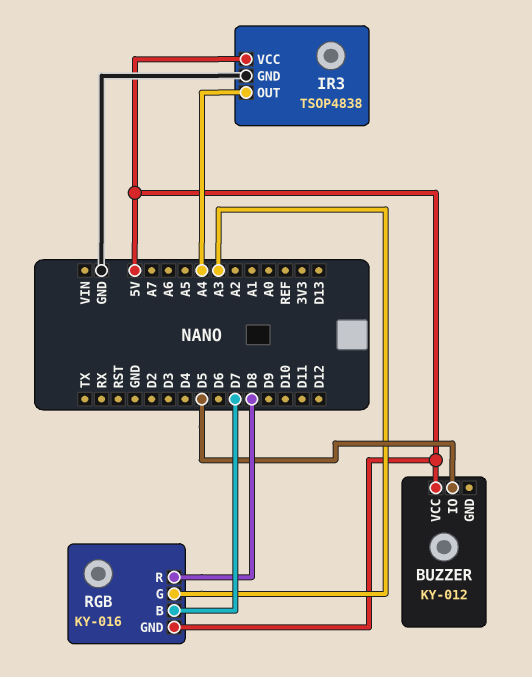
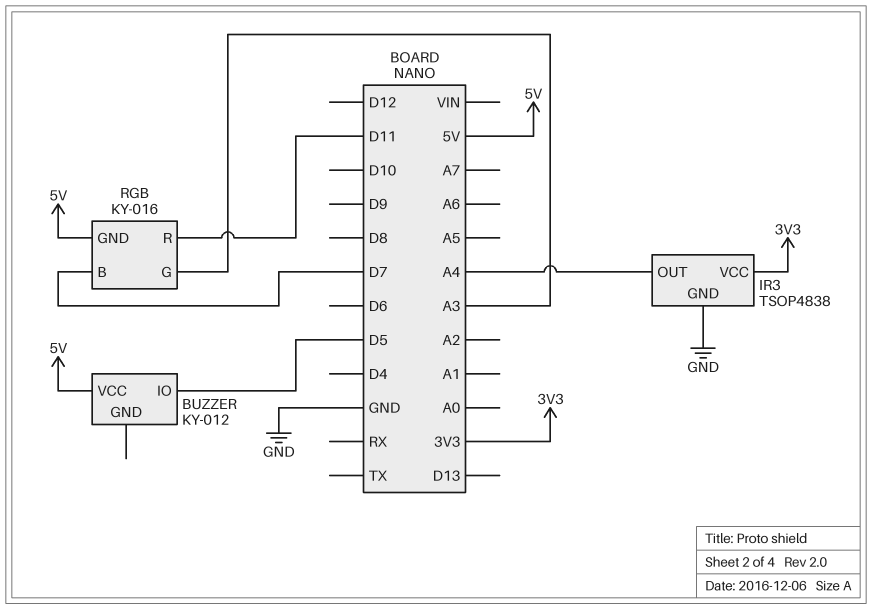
IR3 pin VCC: 5V -> 3V3
RGB pin R: D8 -> D11

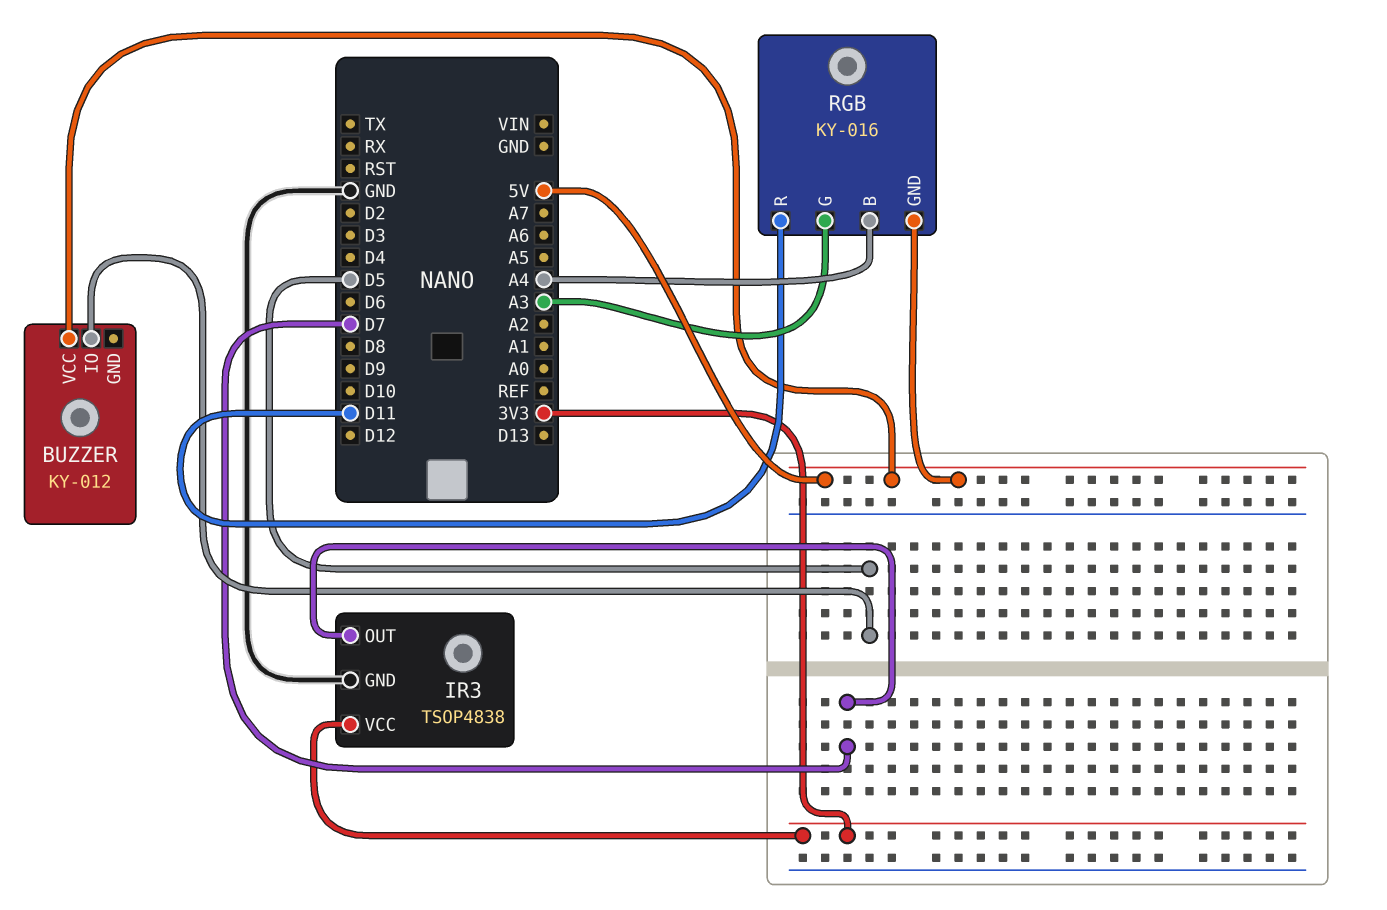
IR3 pin OUT: A4 -> D7
RGB pin B: D7 -> A4

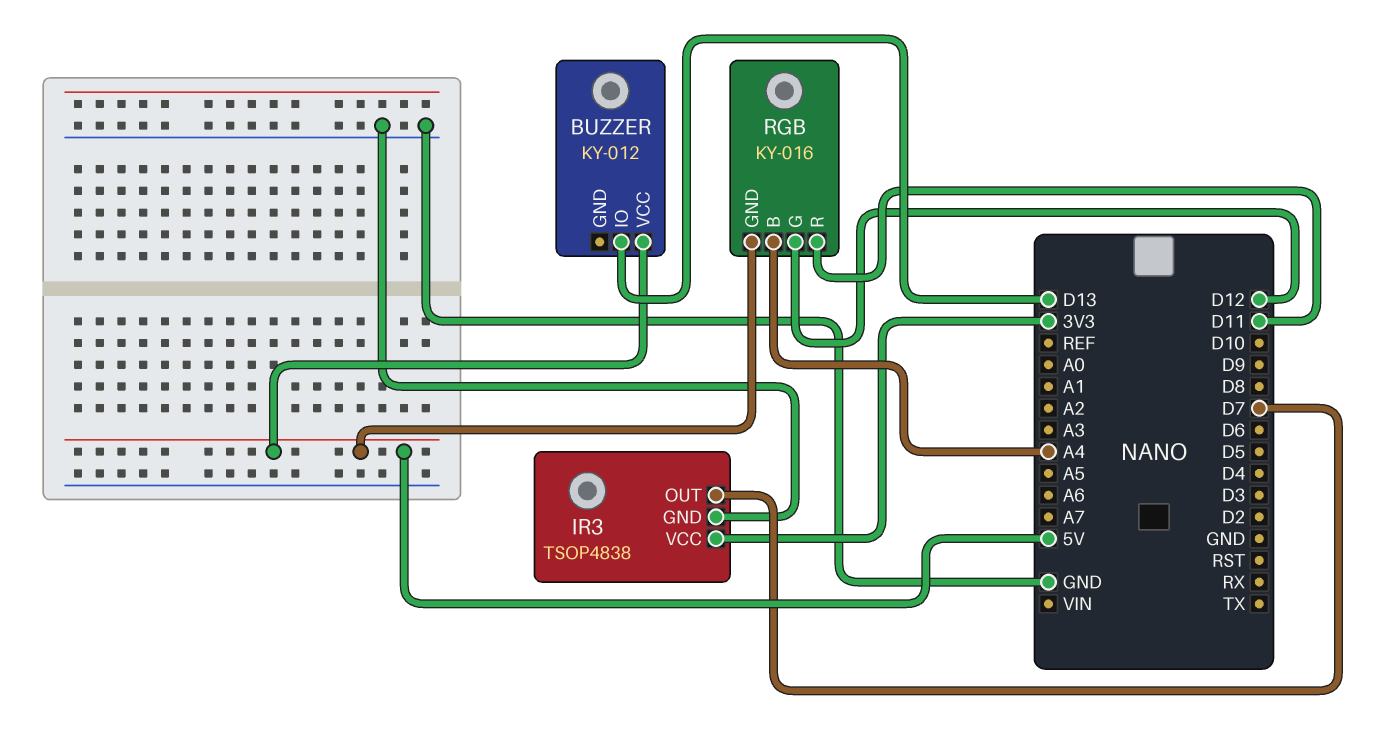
BUZZER pin IO: D5 -> D13
RGB pin G: A3 -> D12

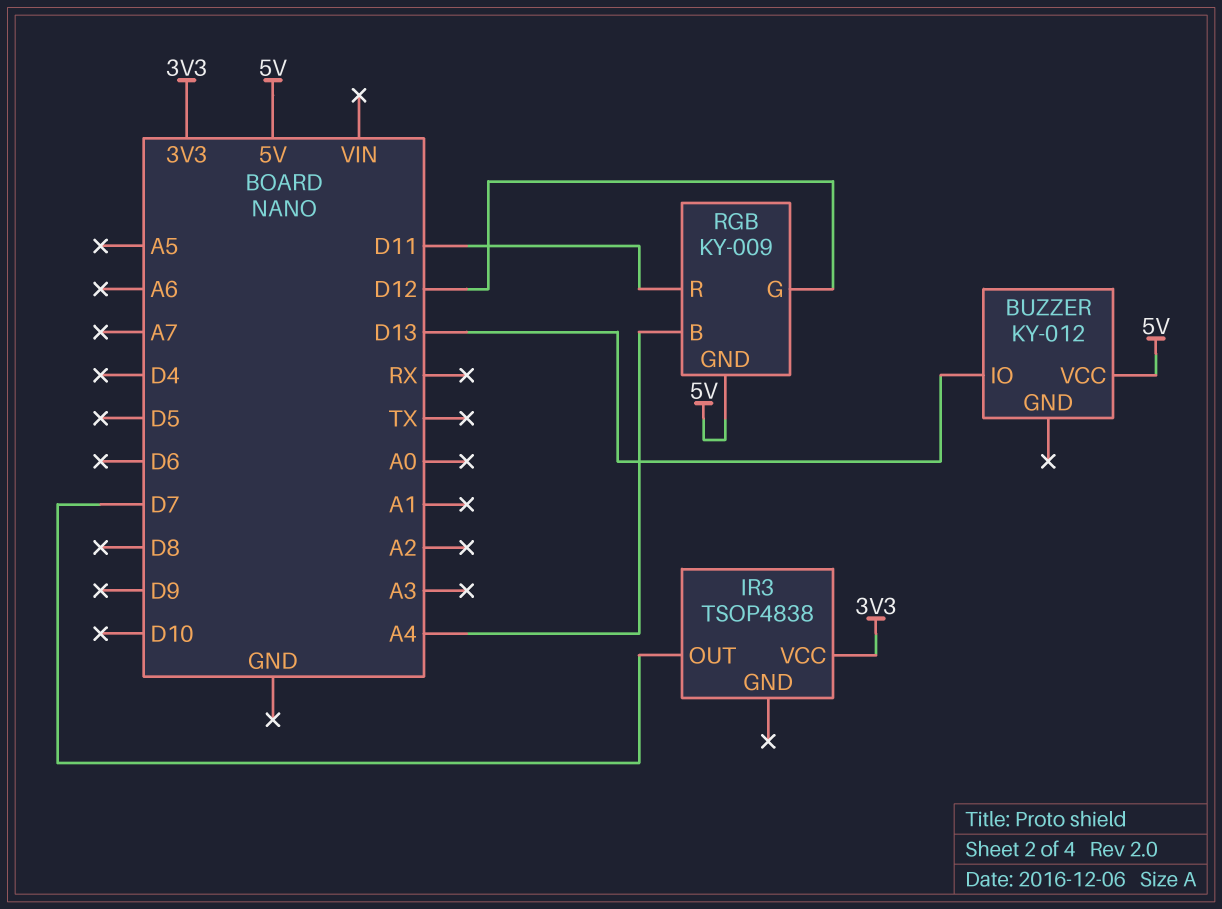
IR3 pin GND: GND -> none
RGB: KY-016 -> KY-009

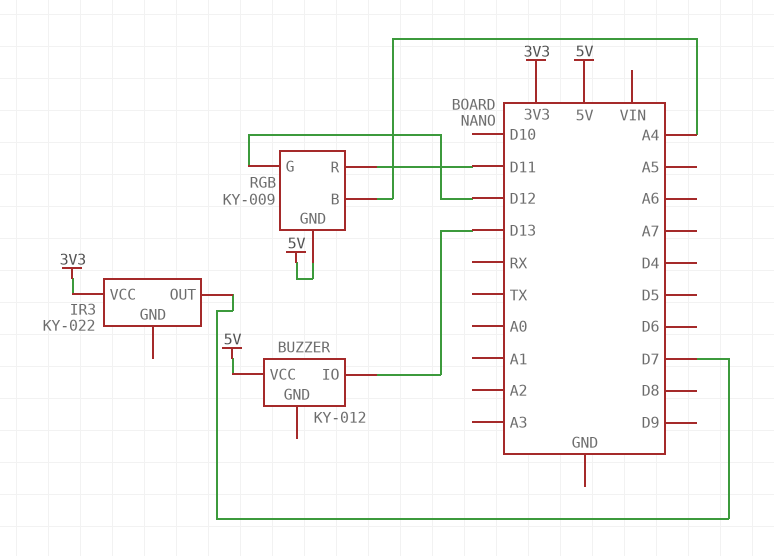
IR3: TSOP4838 -> KY-022

